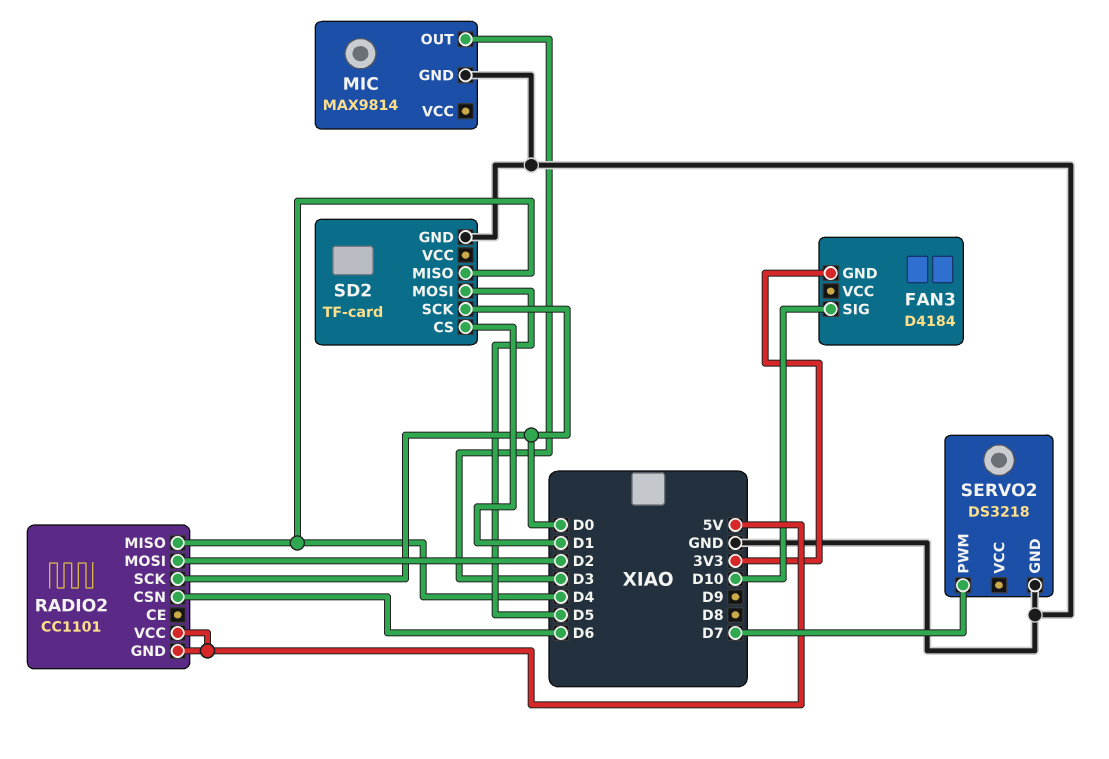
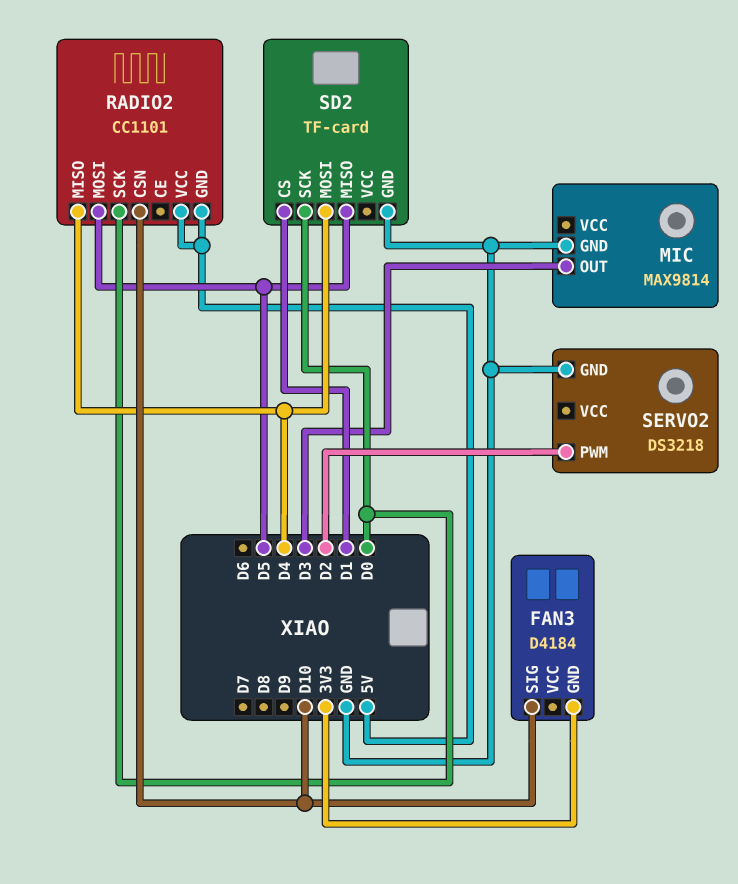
RADIO2 pin CSN: D6 -> D10
RADIO2 pin MOSI: D2 -> D5
SD2 pin MISO: D4 -> D5
SD2 pin MOSI: D5 -> D4
SERVO2 pin PWM: D7 -> D2

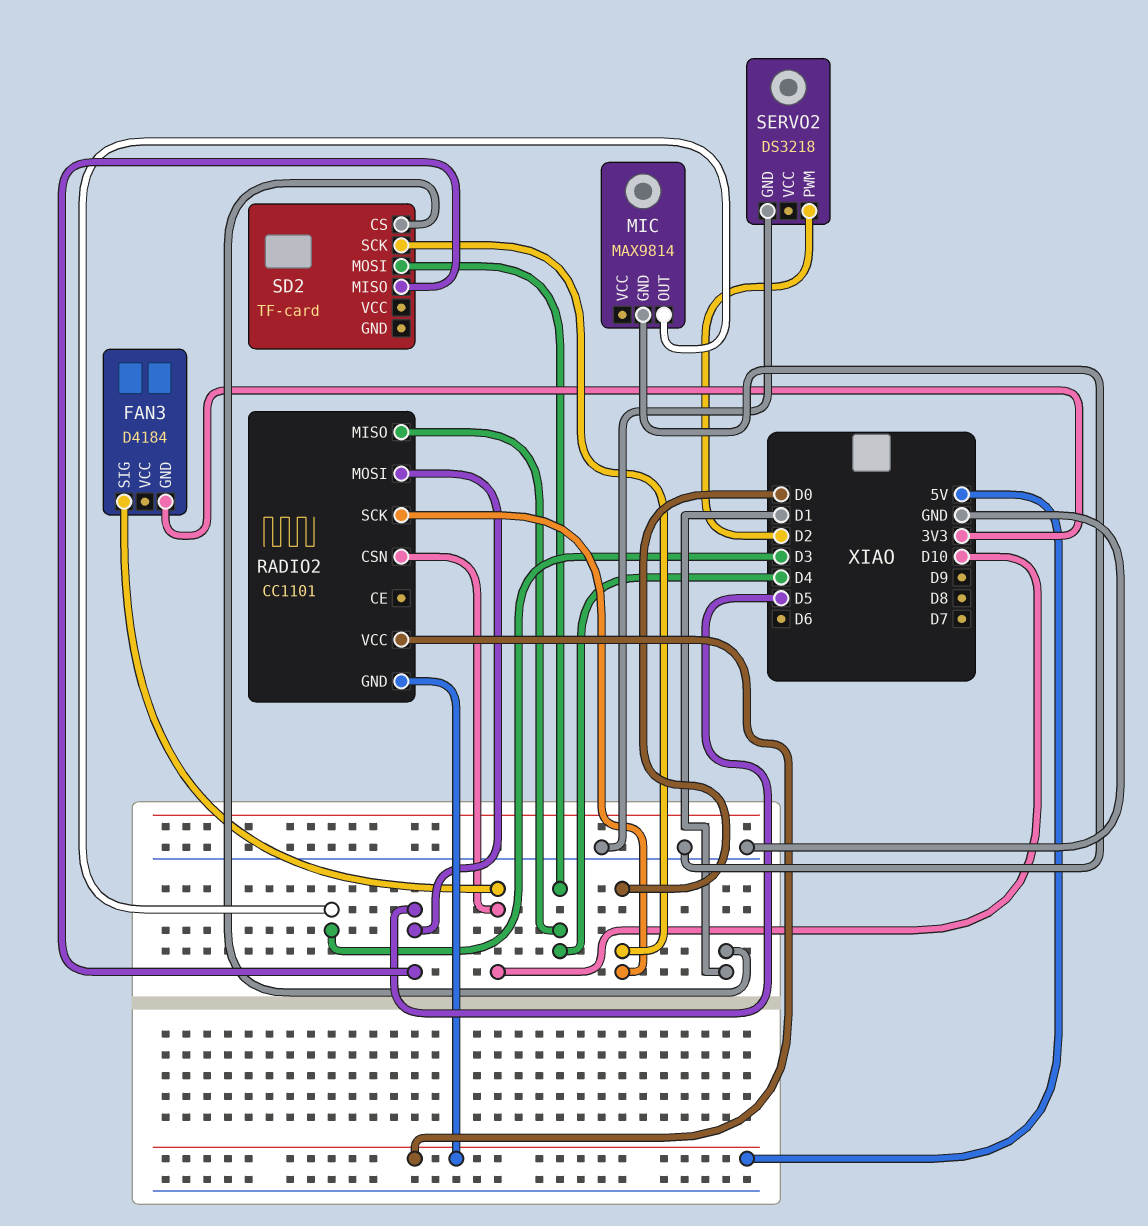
SD2 pin GND: GND -> none

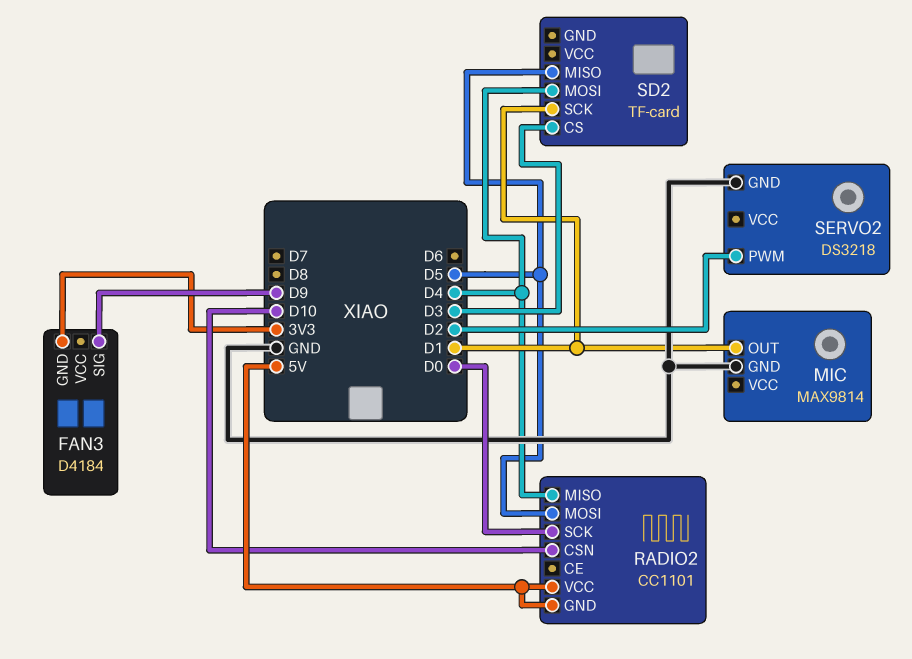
FAN3 pin SIG: D10 -> D9
MIC pin OUT: D3 -> D1
SD2 pin CS: D1 -> D3
SD2 pin SCK: D0 -> D1

